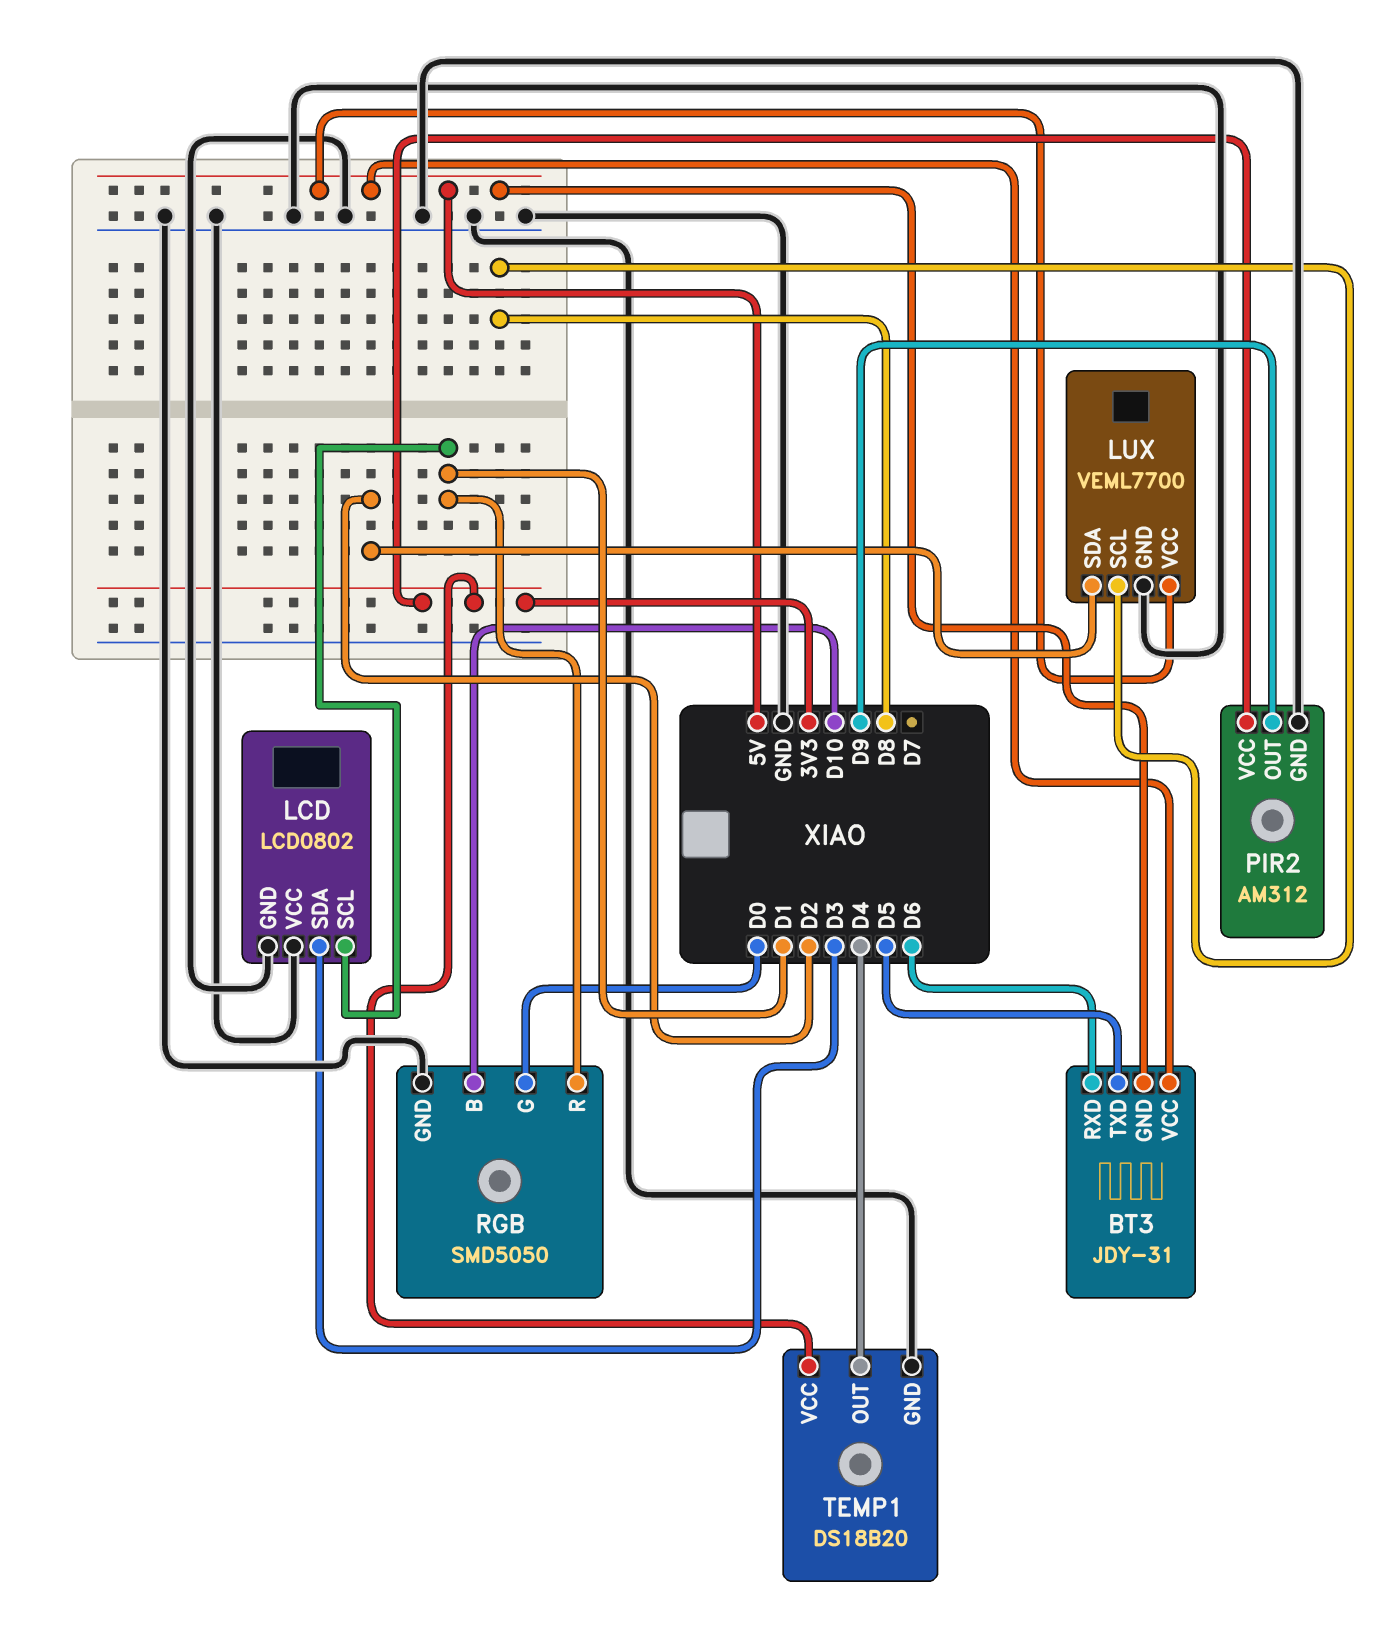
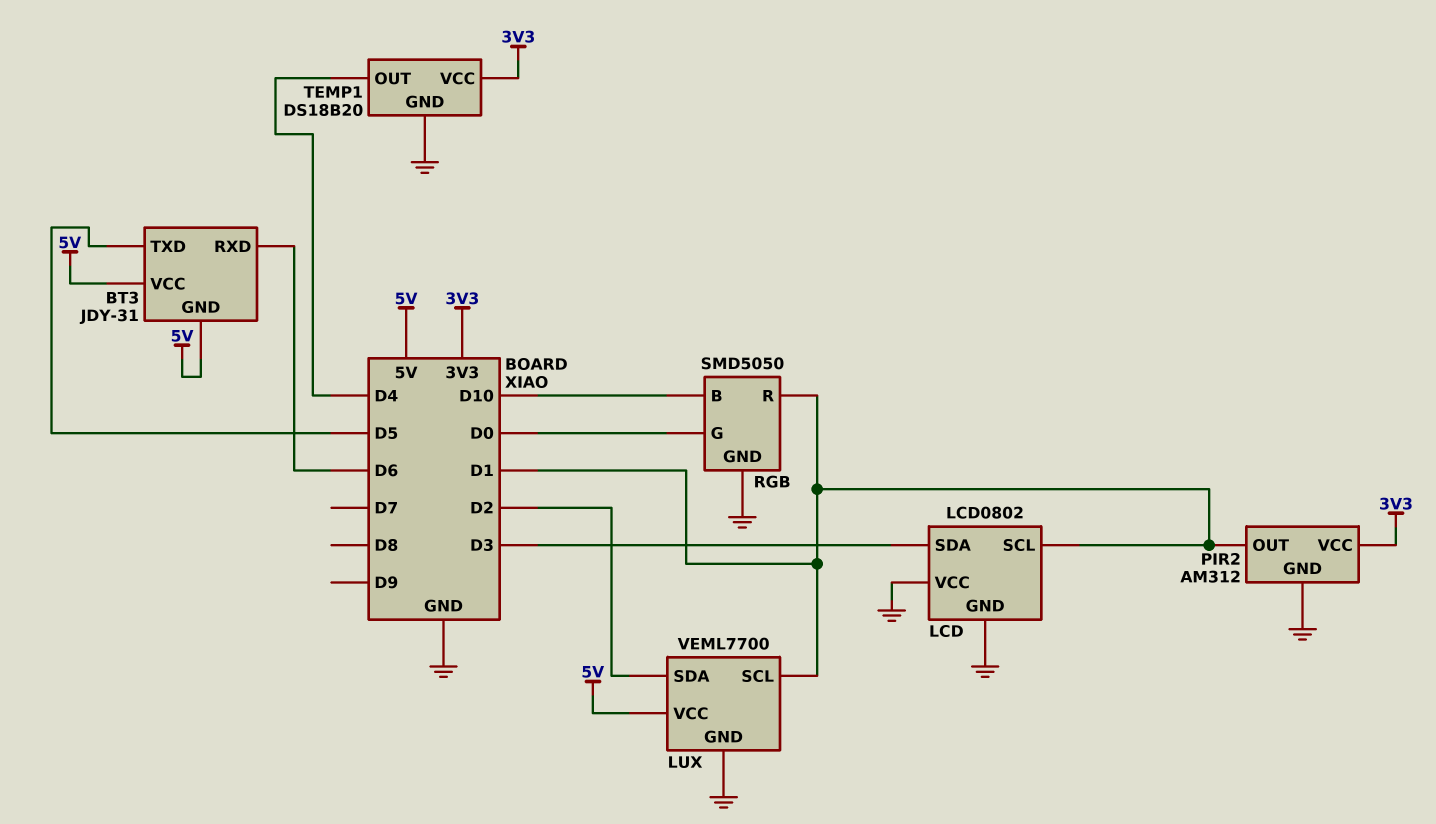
LUX pin SCL: D8 -> D1
PIR2 pin OUT: D9 -> D1

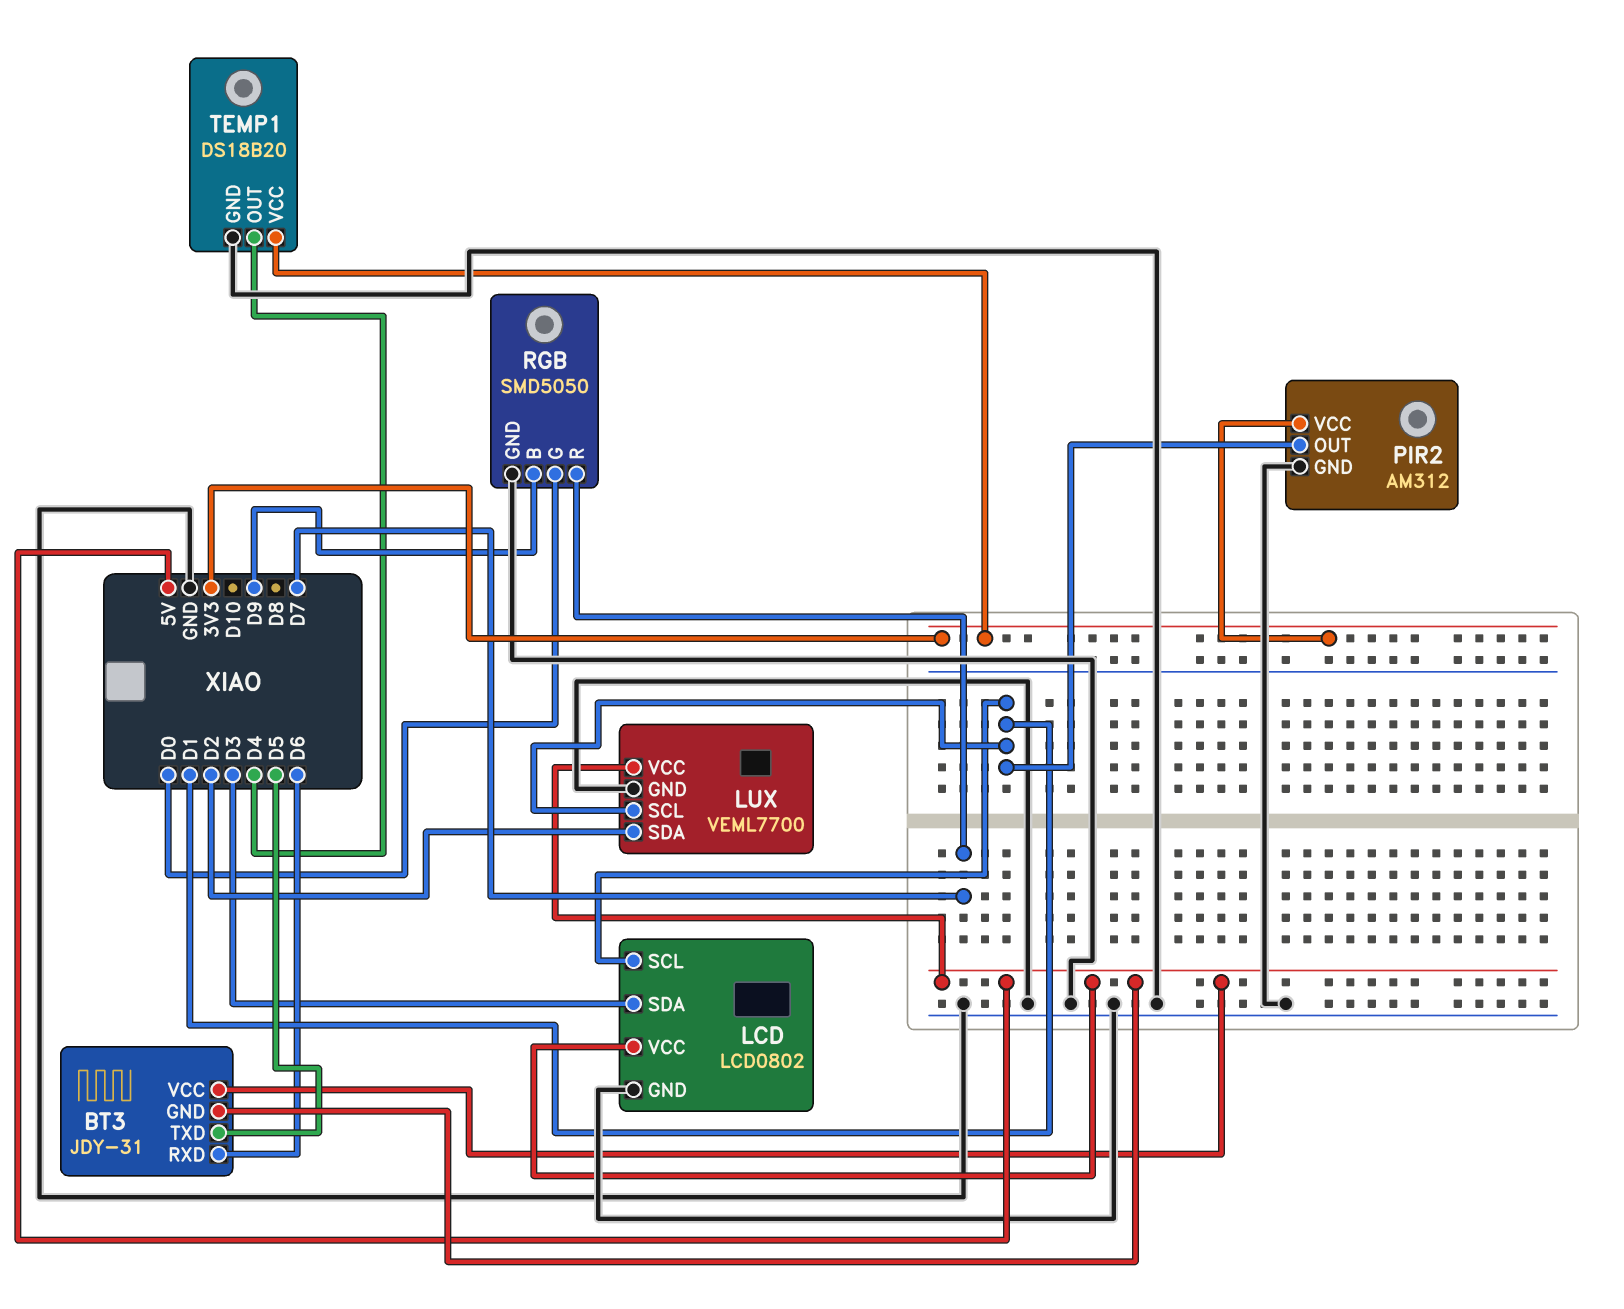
LCD pin VCC: GND -> 5V
RGB pin B: D10 -> D9
RGB pin R: D1 -> D7

